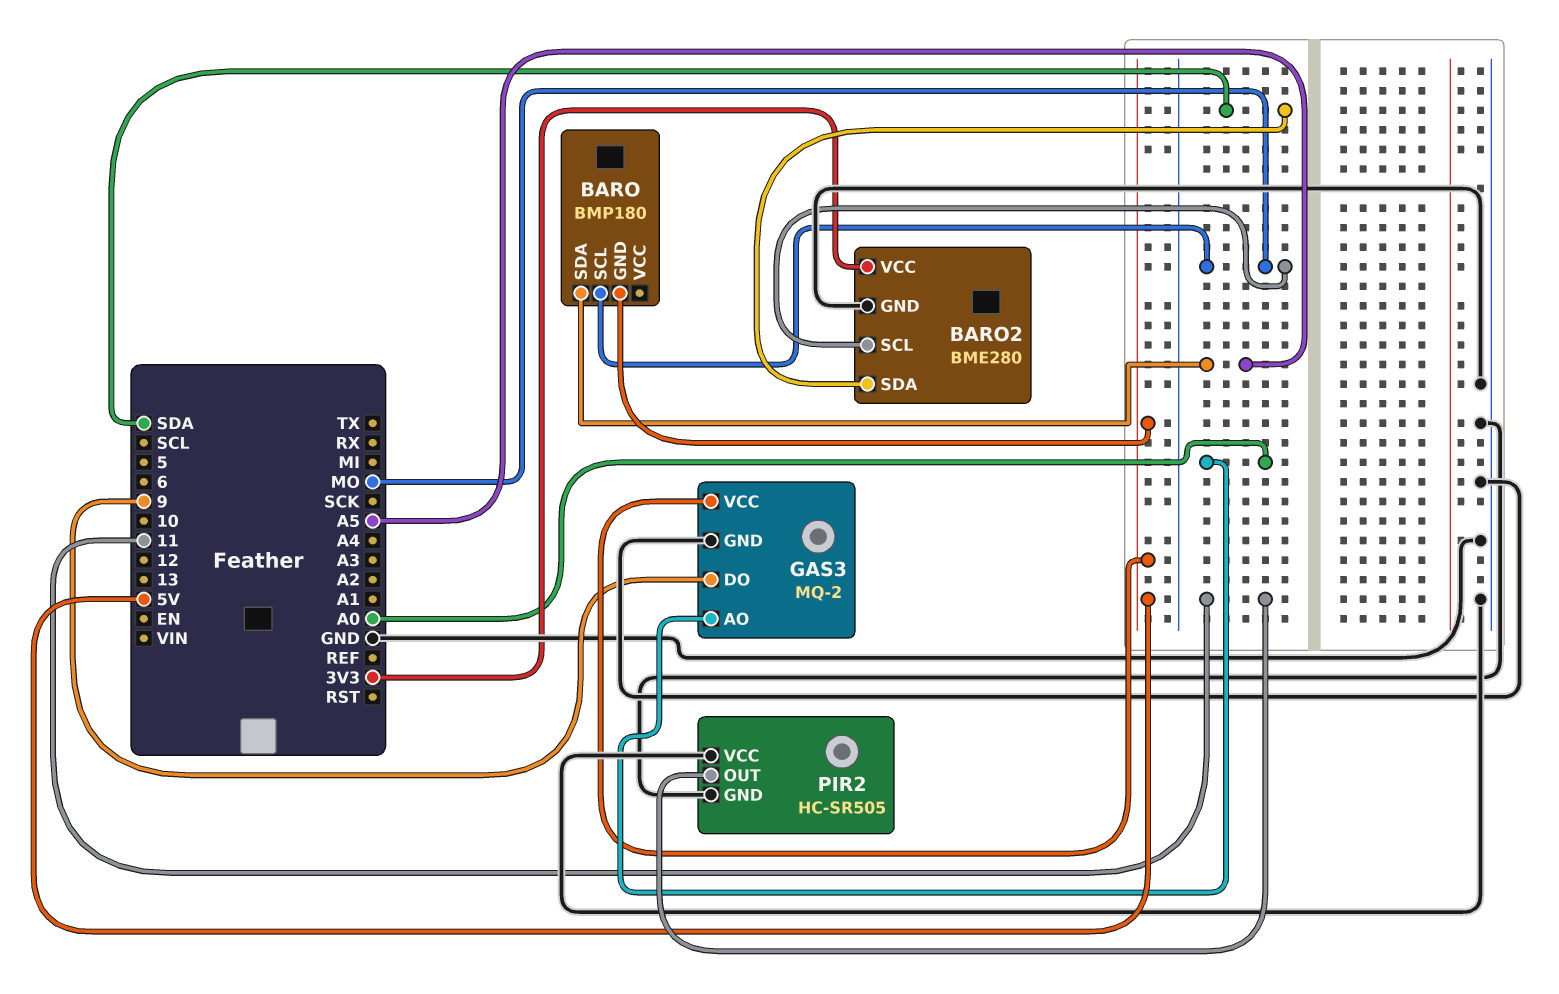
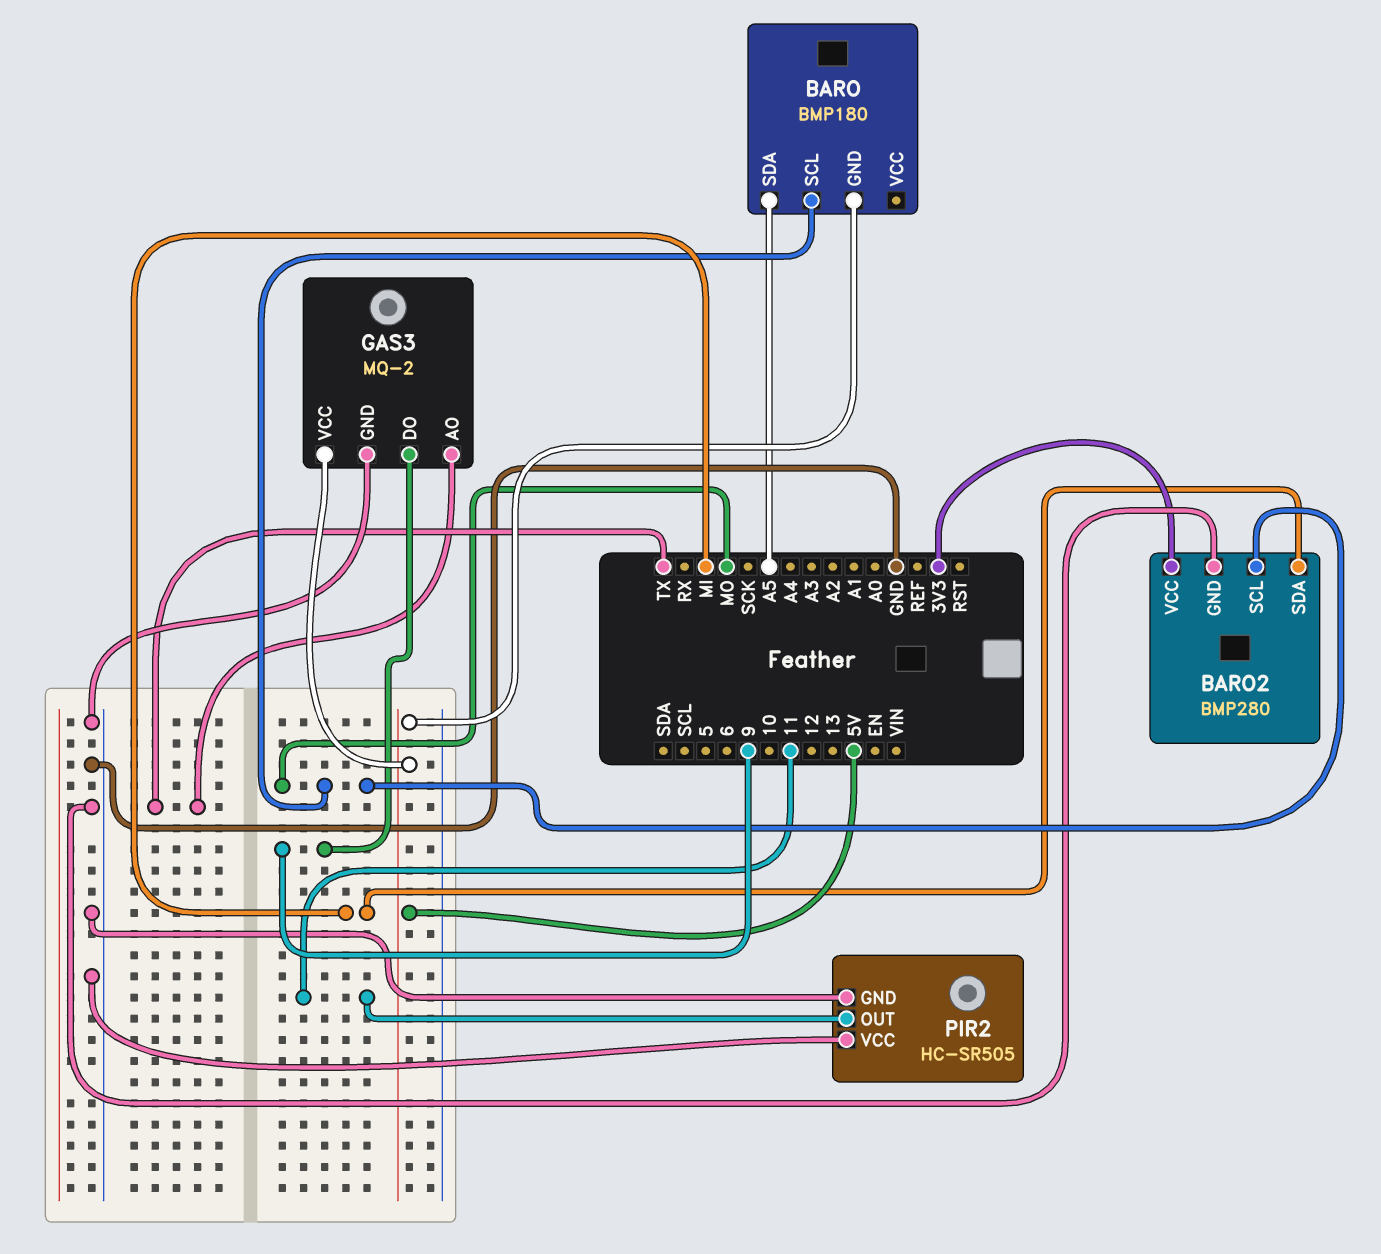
BARO2: BME280 -> BMP280
BARO2 pin SDA: SDA -> MI
GAS3 pin AO: A0 -> TX

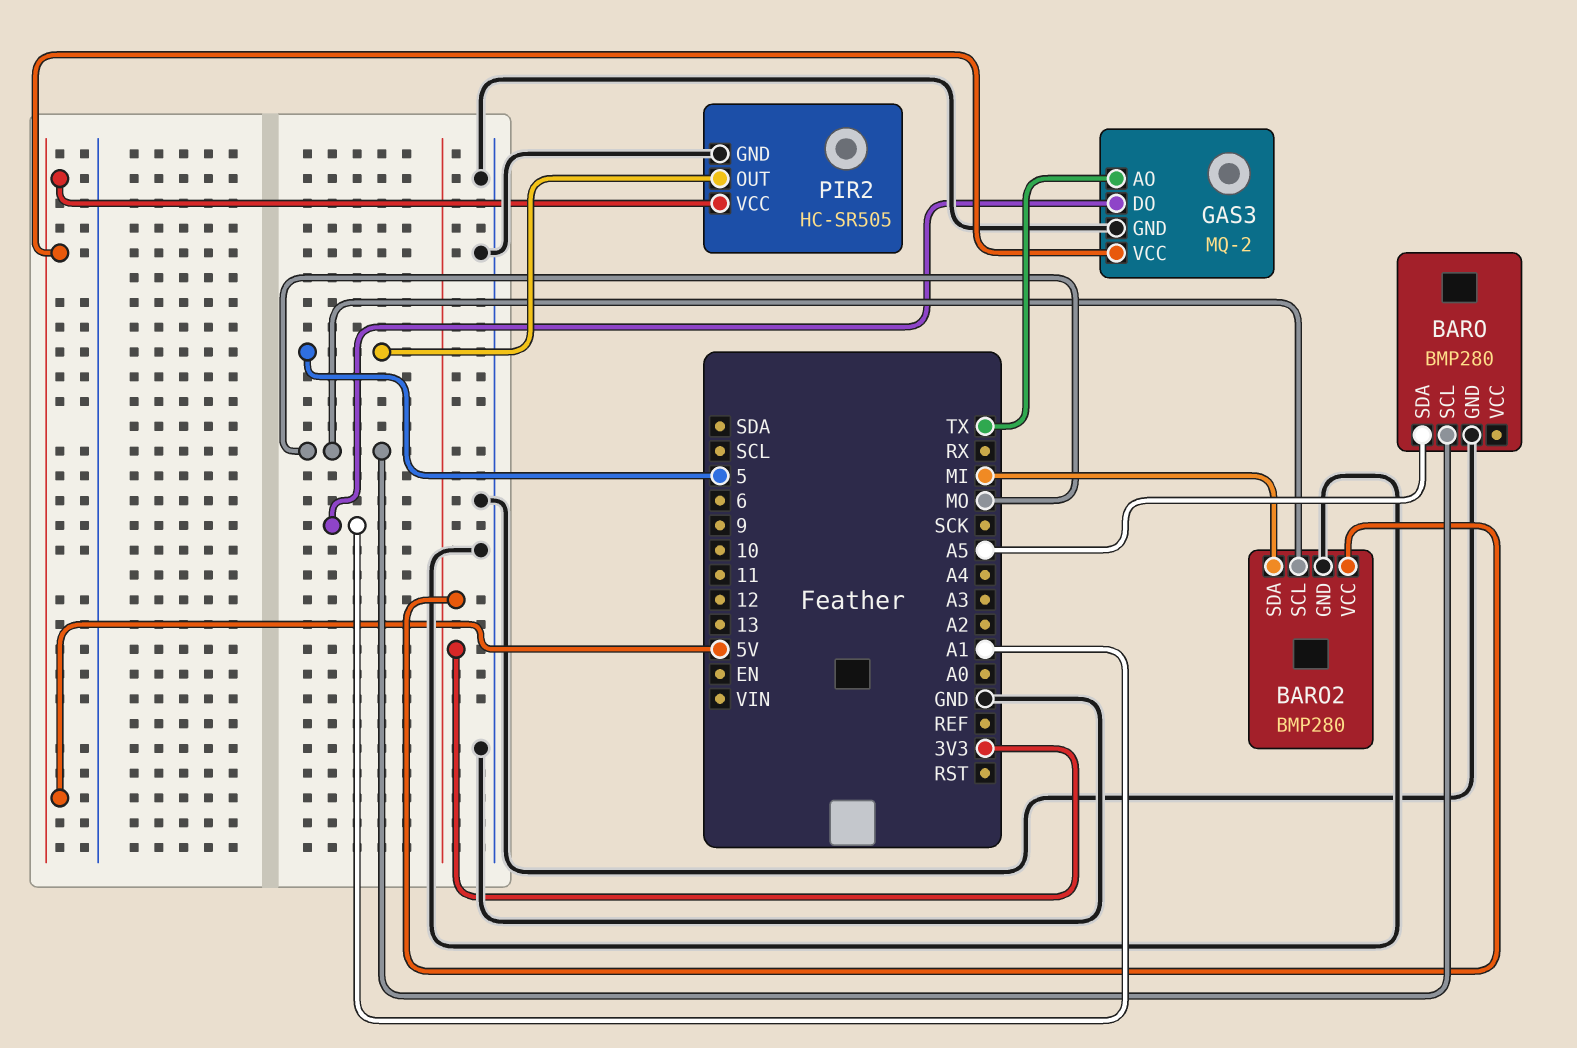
BARO: BMP180 -> BMP280
BARO pin GND: 5V -> GND
GAS3 pin DO: 9 -> A1
PIR2 pin OUT: 11 -> 5
PIR2 pin VCC: GND -> 5V

